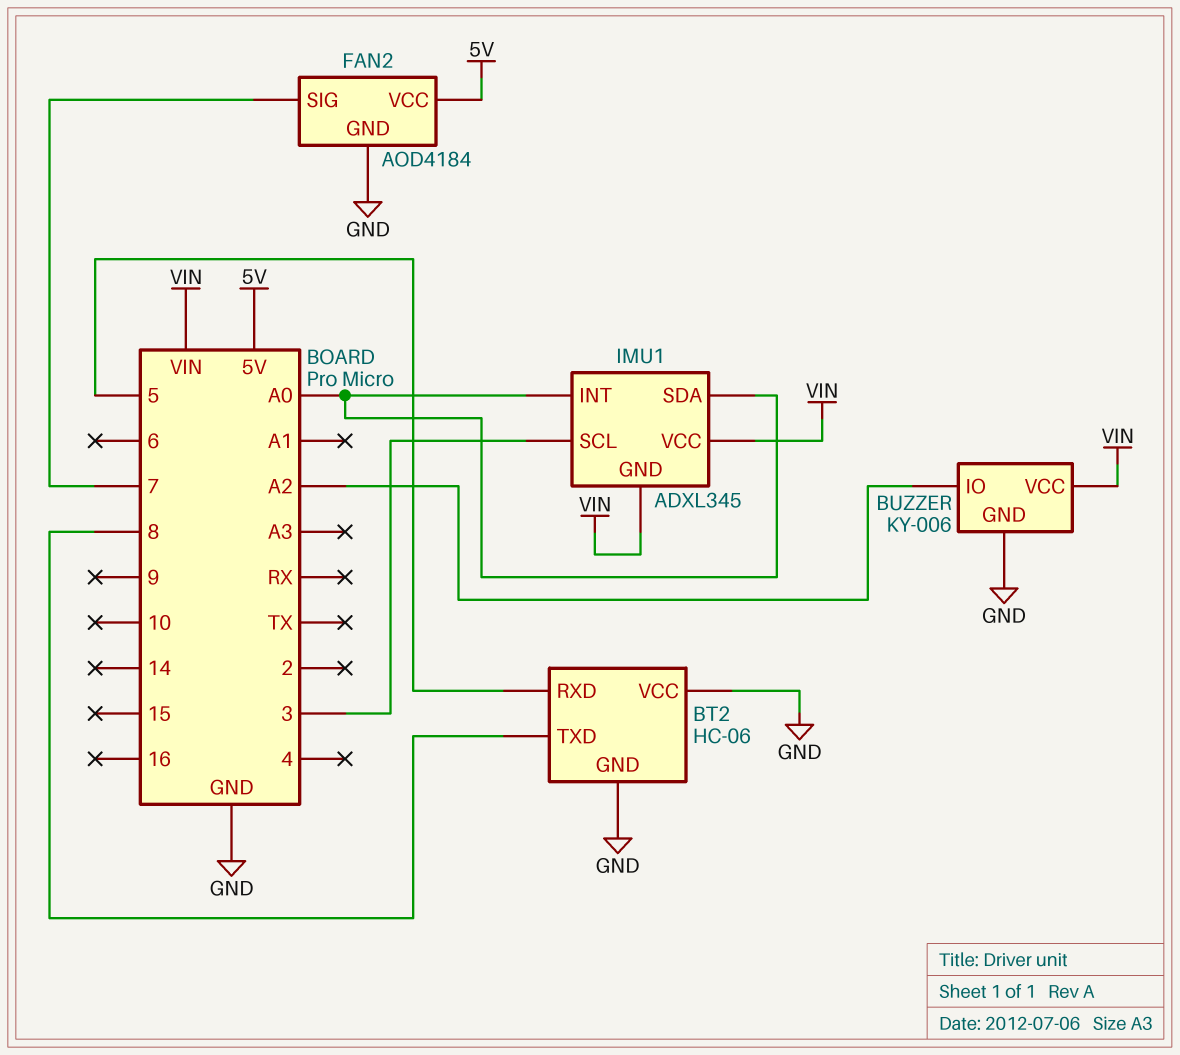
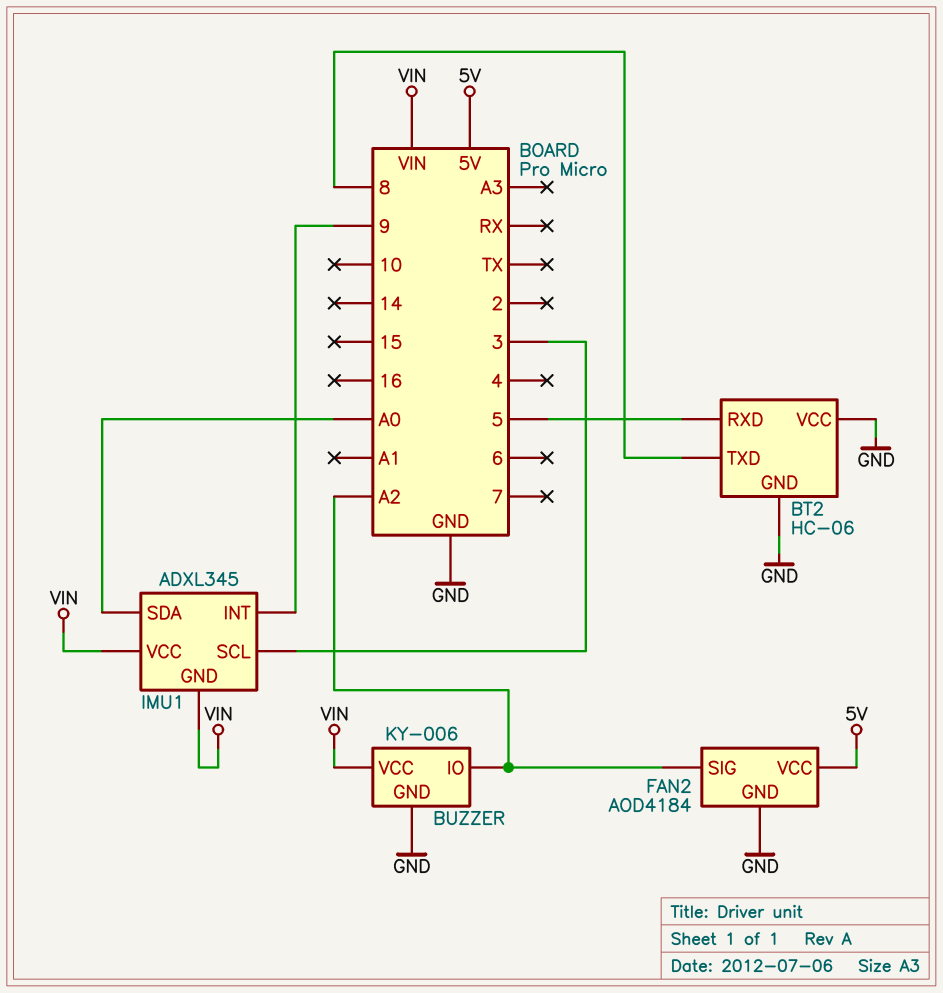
FAN2 pin SIG: 7 -> A2
IMU1 pin INT: A0 -> 9

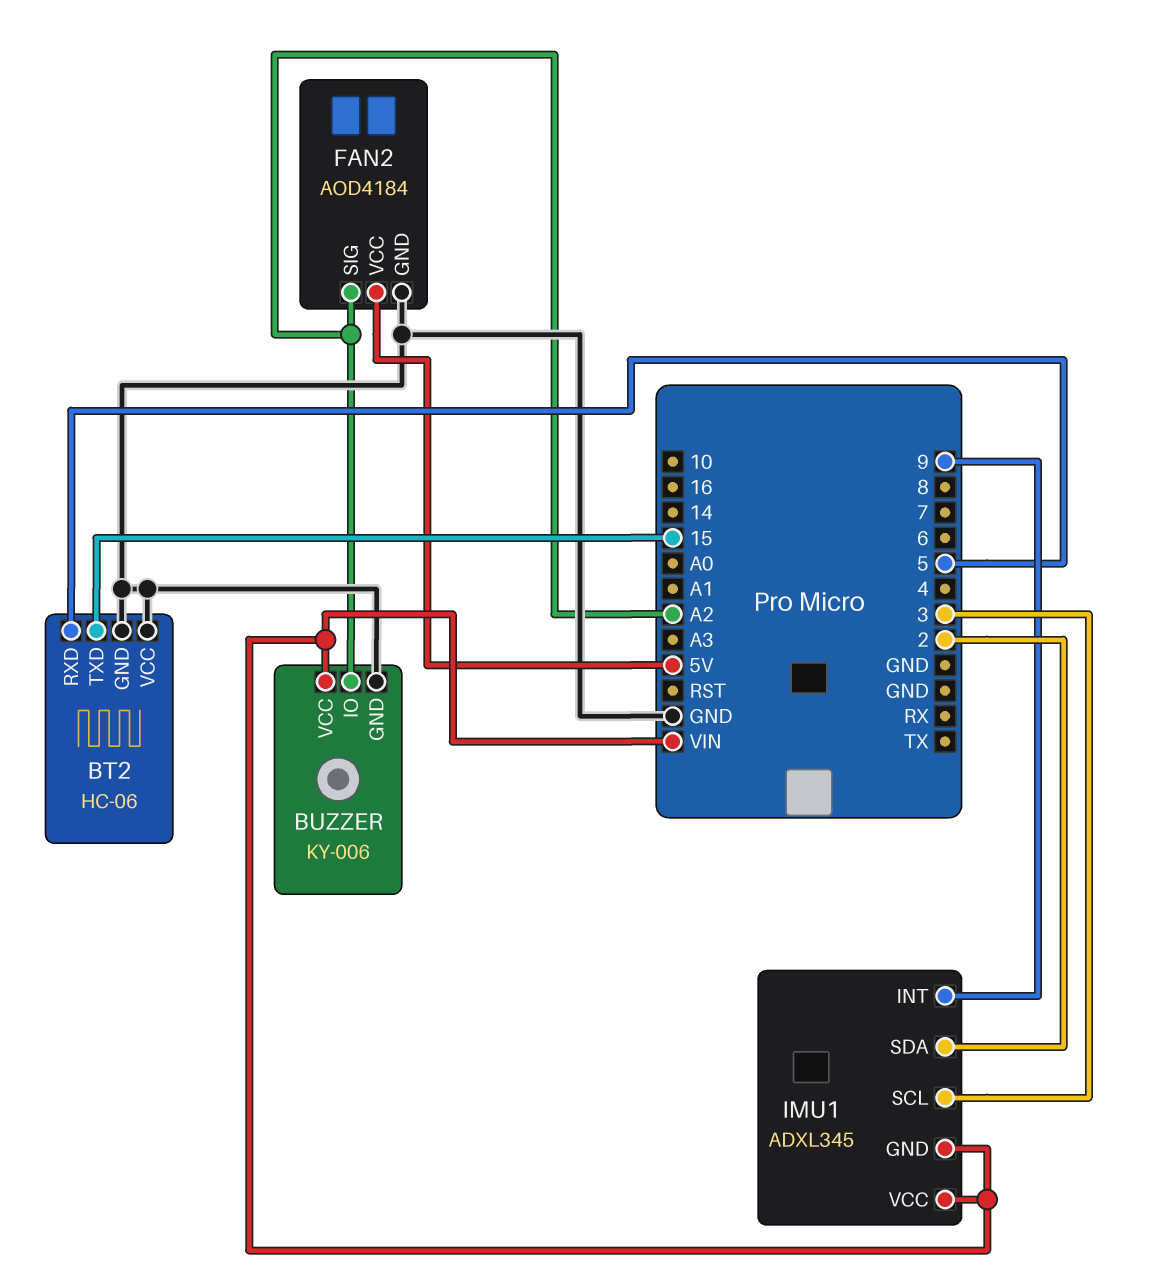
BT2 pin TXD: 8 -> 15
IMU1 pin SDA: A0 -> 2

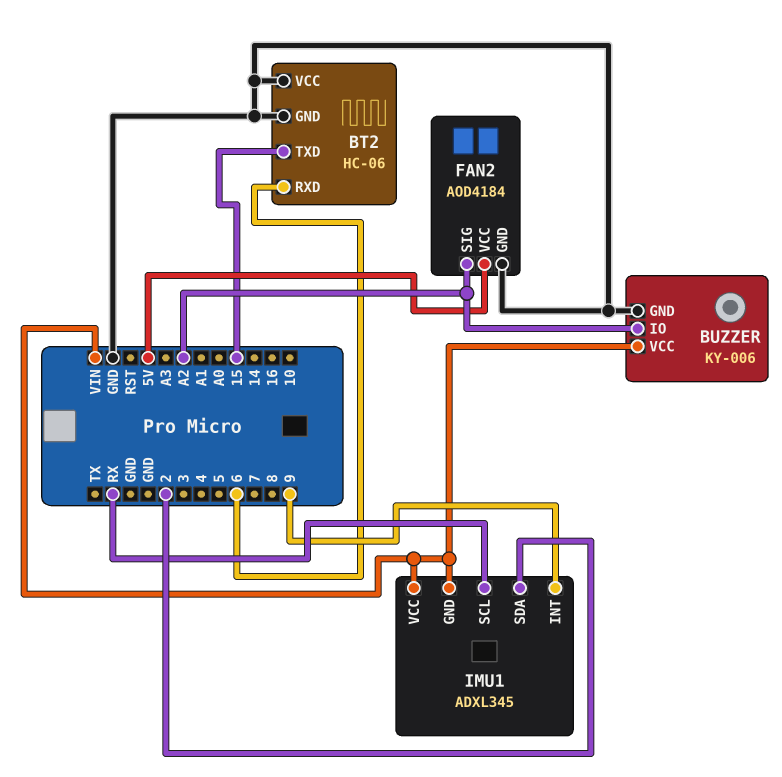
BT2 pin RXD: 5 -> 6
IMU1 pin SCL: 3 -> RX

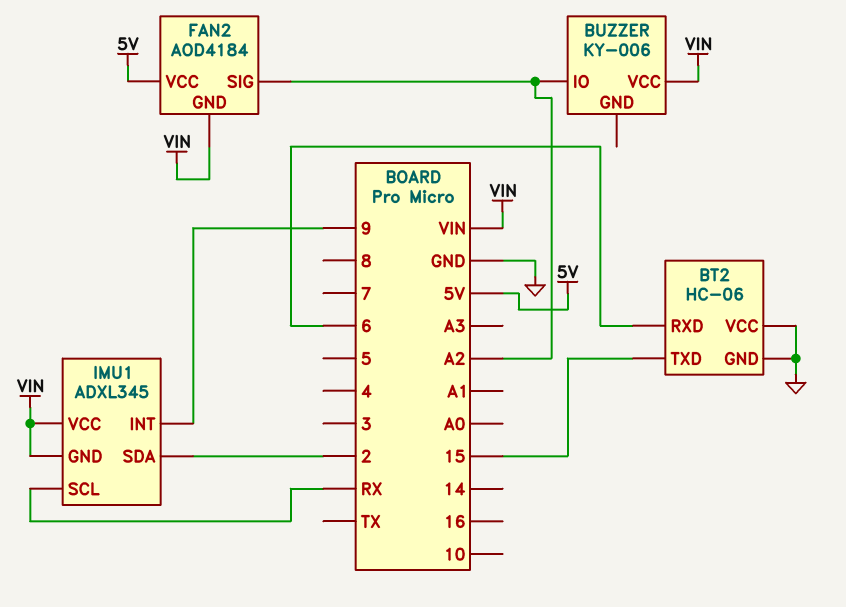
BUZZER pin GND: GND -> none
FAN2 pin GND: GND -> VIN

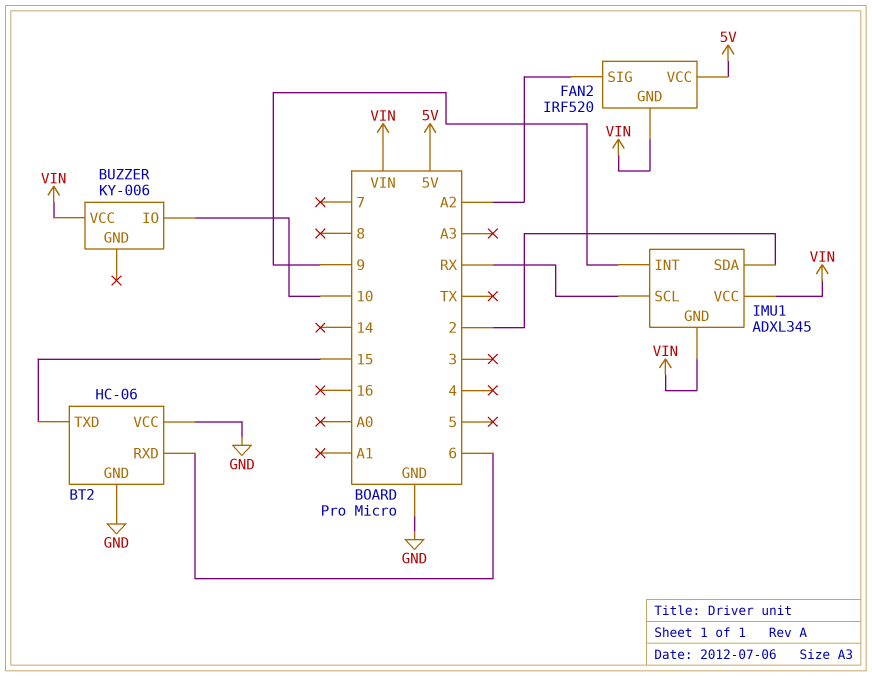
BUZZER pin IO: A2 -> 10
FAN2: AOD4184 -> IRF520

